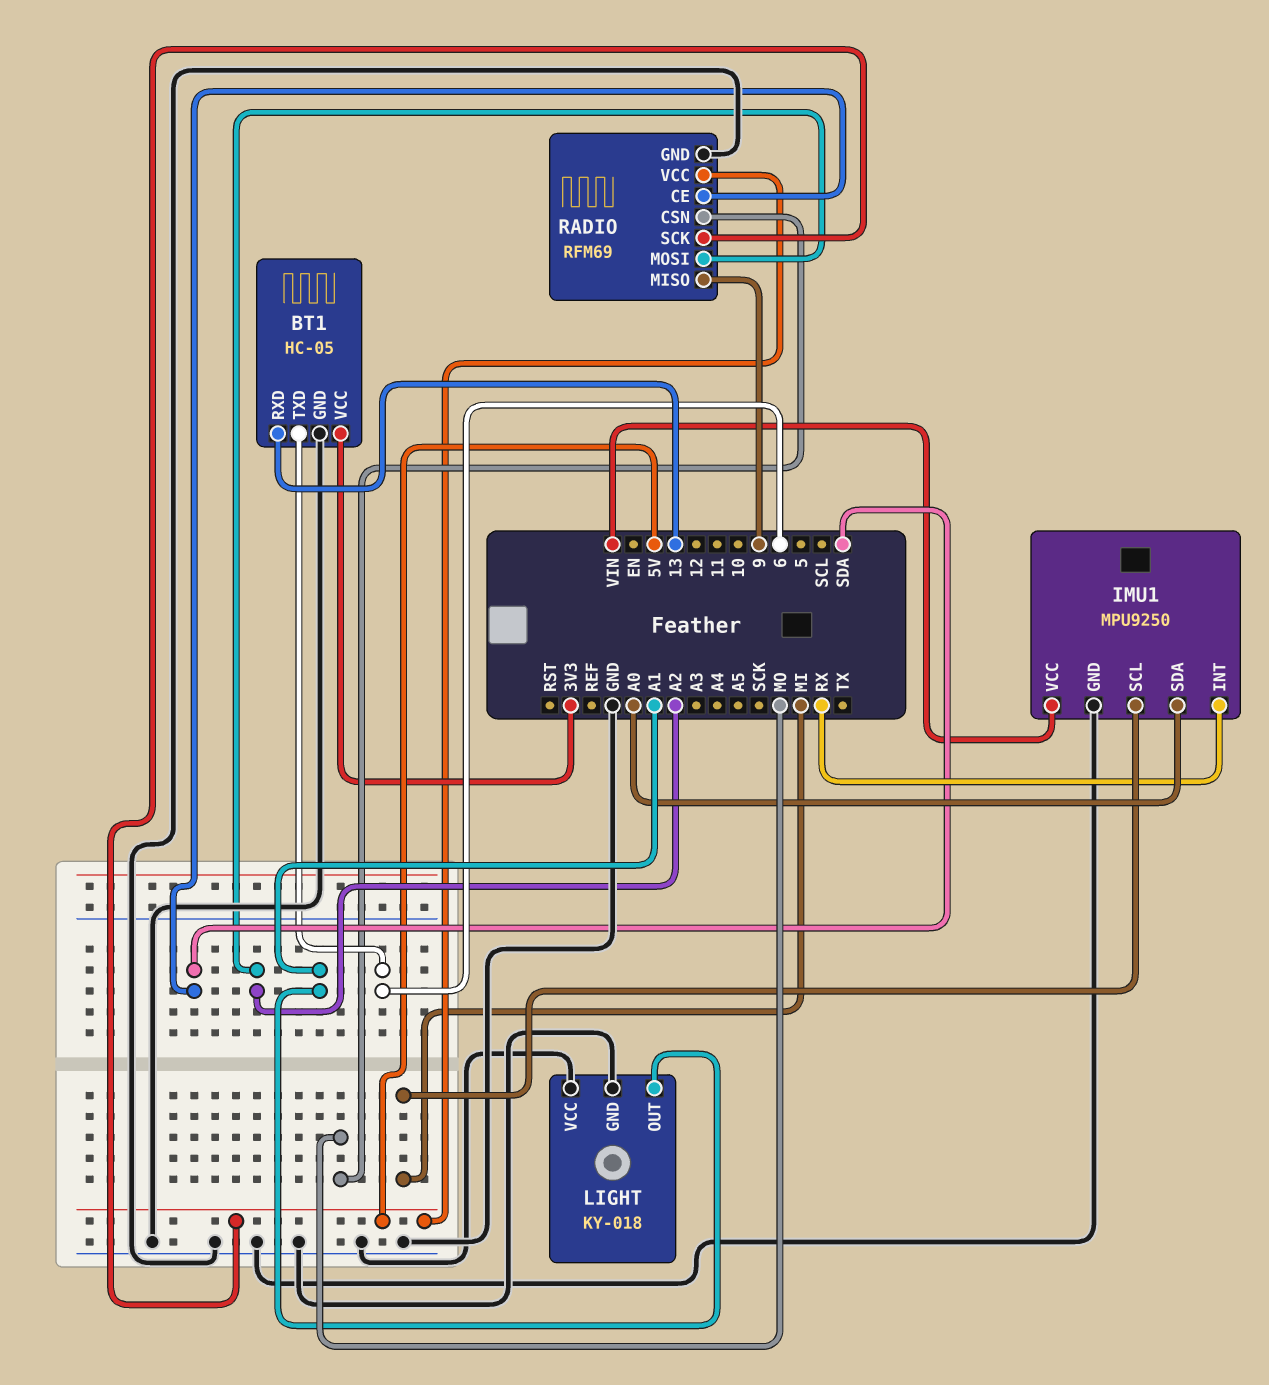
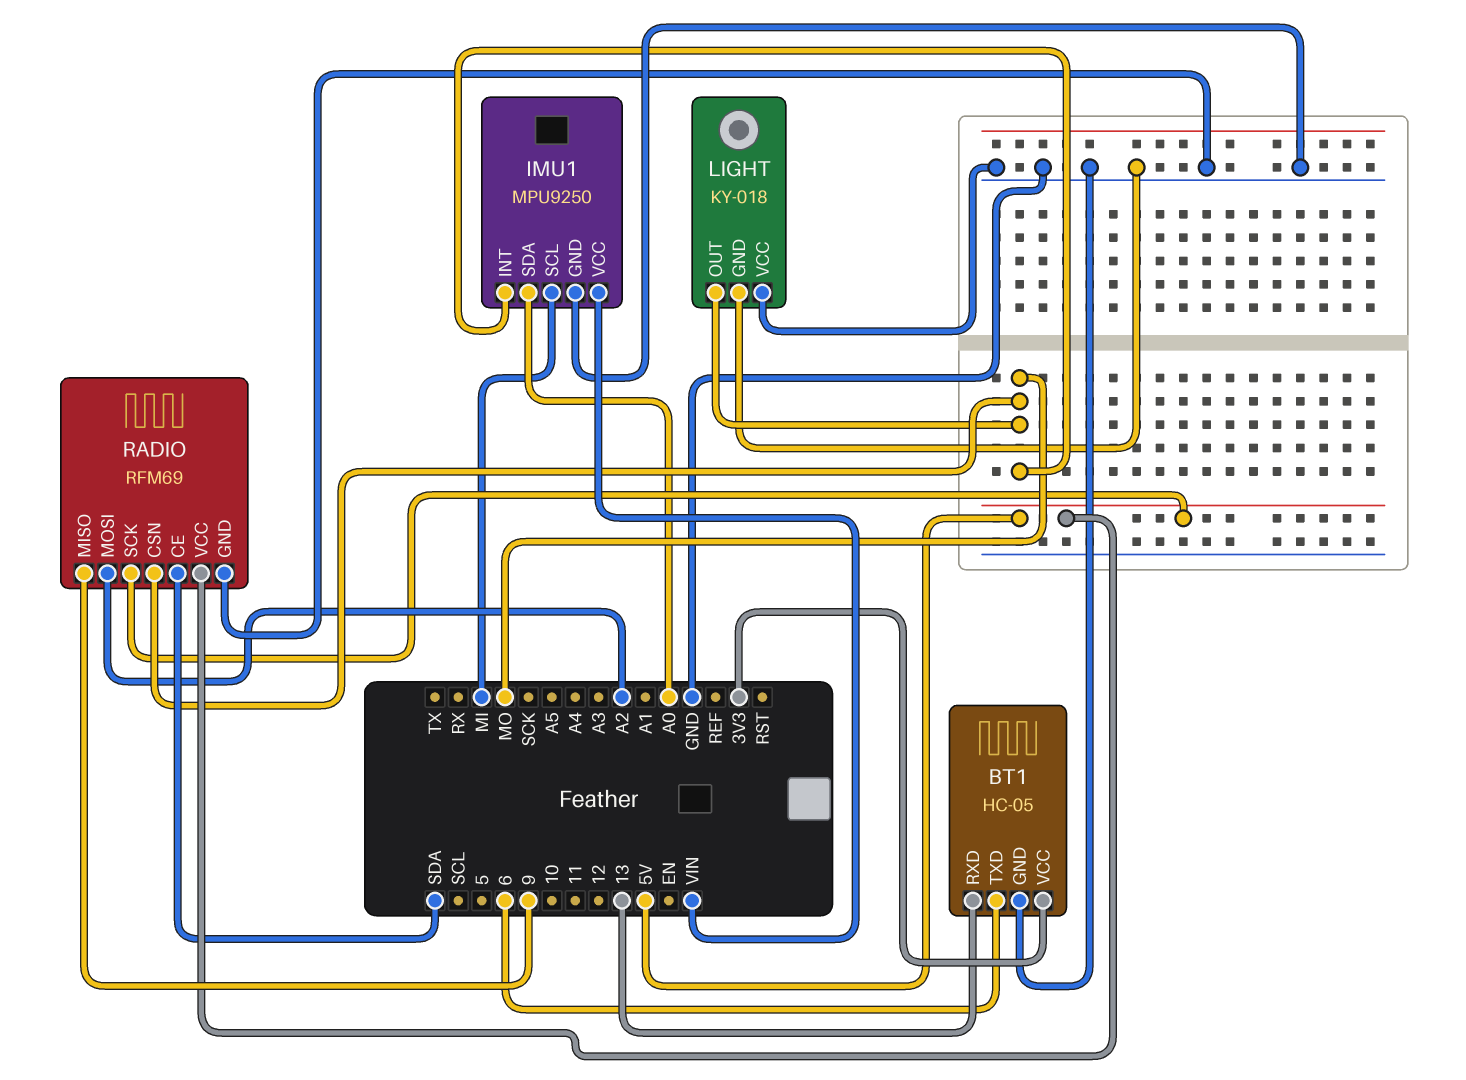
IMU1 pin INT: RX -> MO
LIGHT pin OUT: A1 -> MO

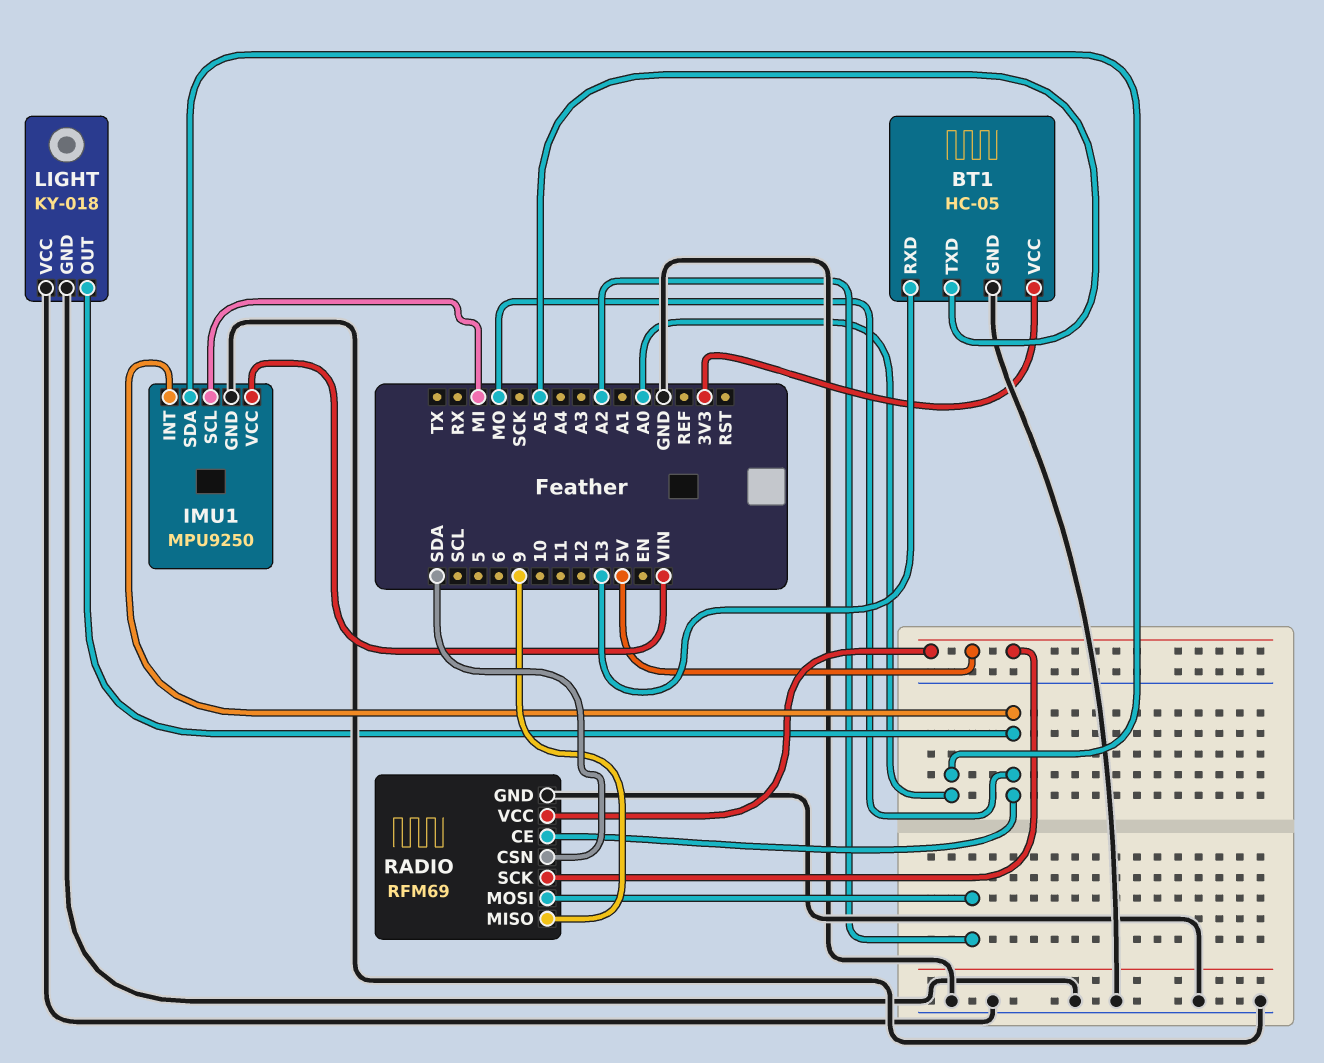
BT1 pin TXD: 6 -> A5
RADIO pin CE: SDA -> MO
RADIO pin CSN: MO -> SDA

